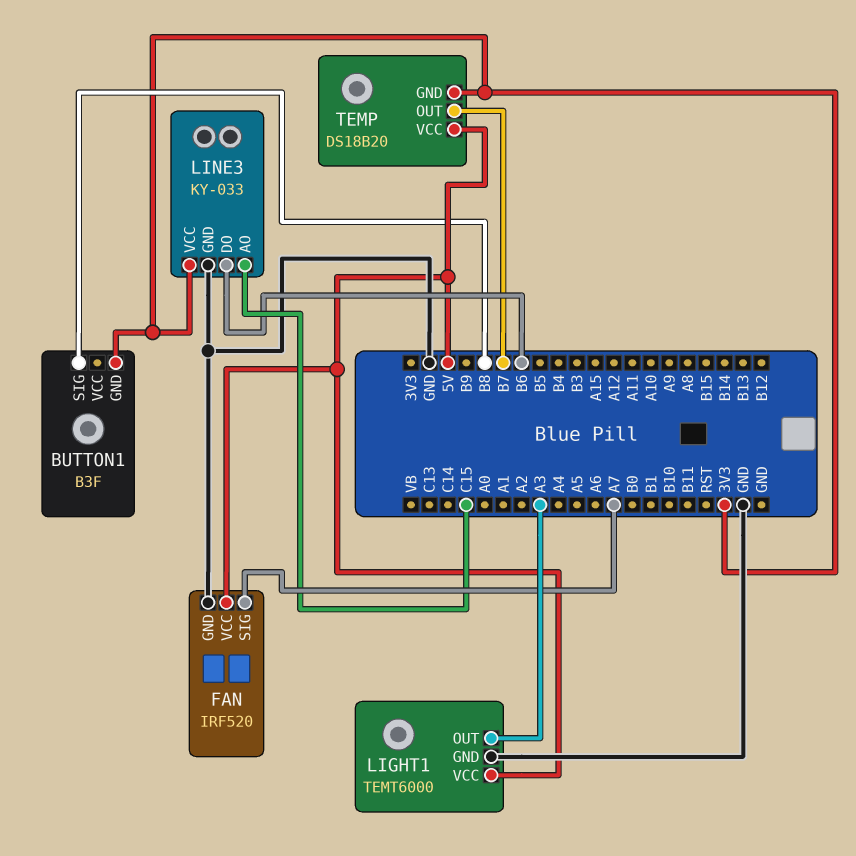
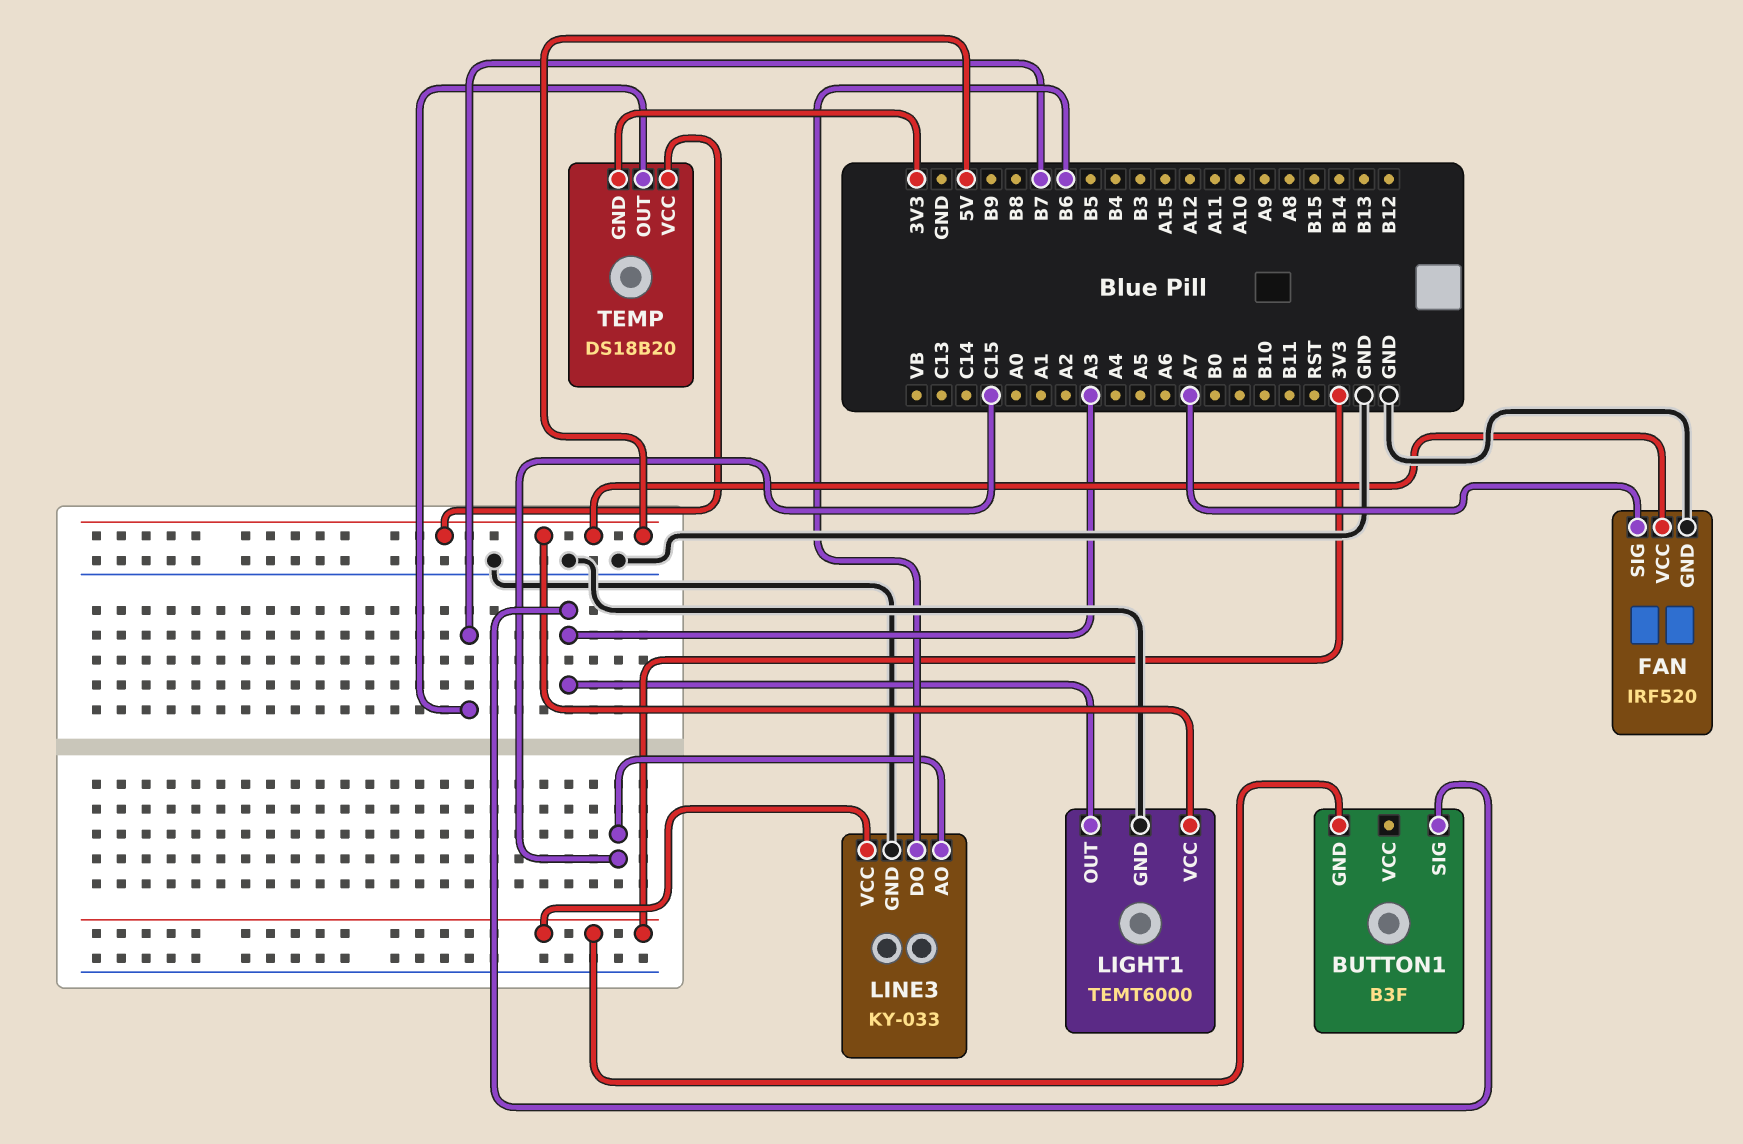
BUTTON1 pin SIG: B8 -> A3

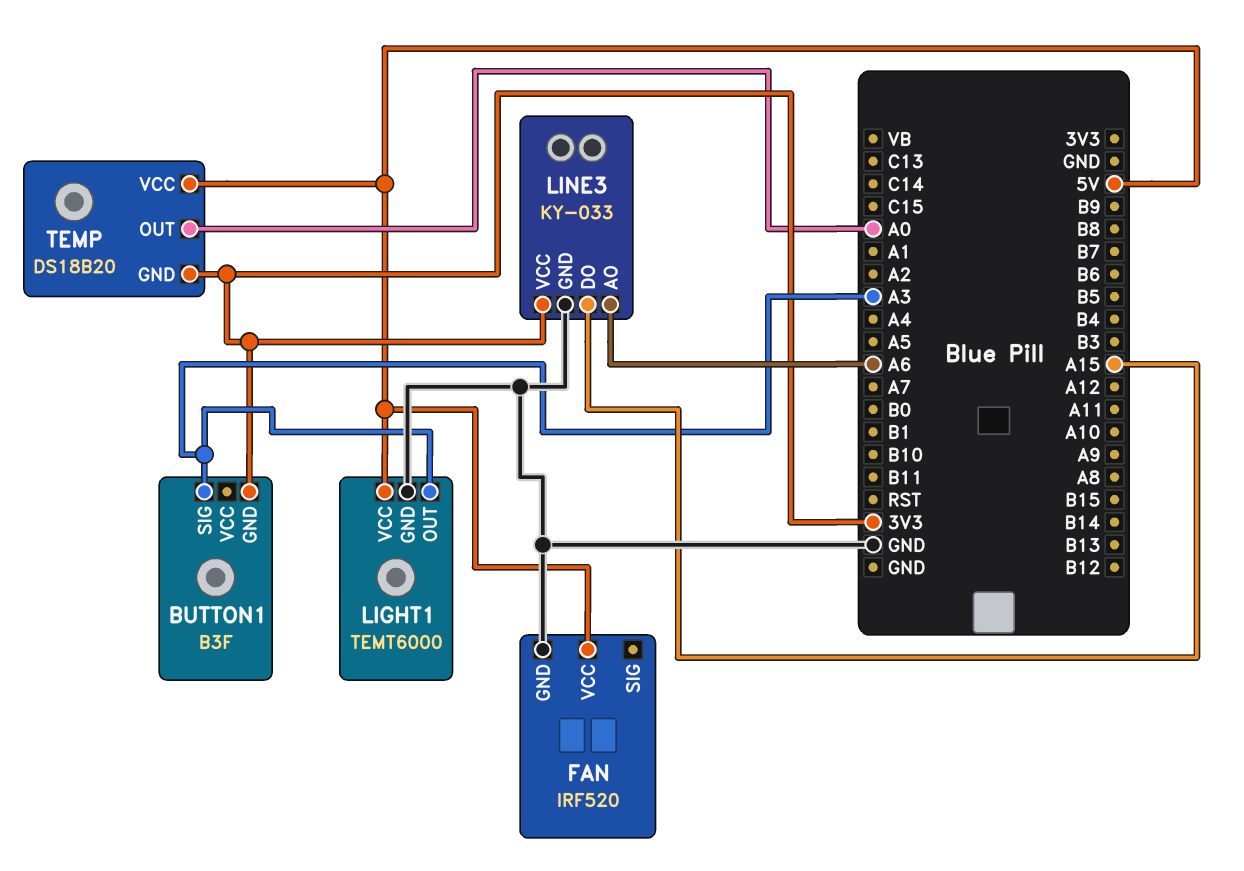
FAN pin SIG: A7 -> none
LINE3 pin AO: C15 -> A6
LINE3 pin DO: B6 -> A15
TEMP pin OUT: B7 -> A0

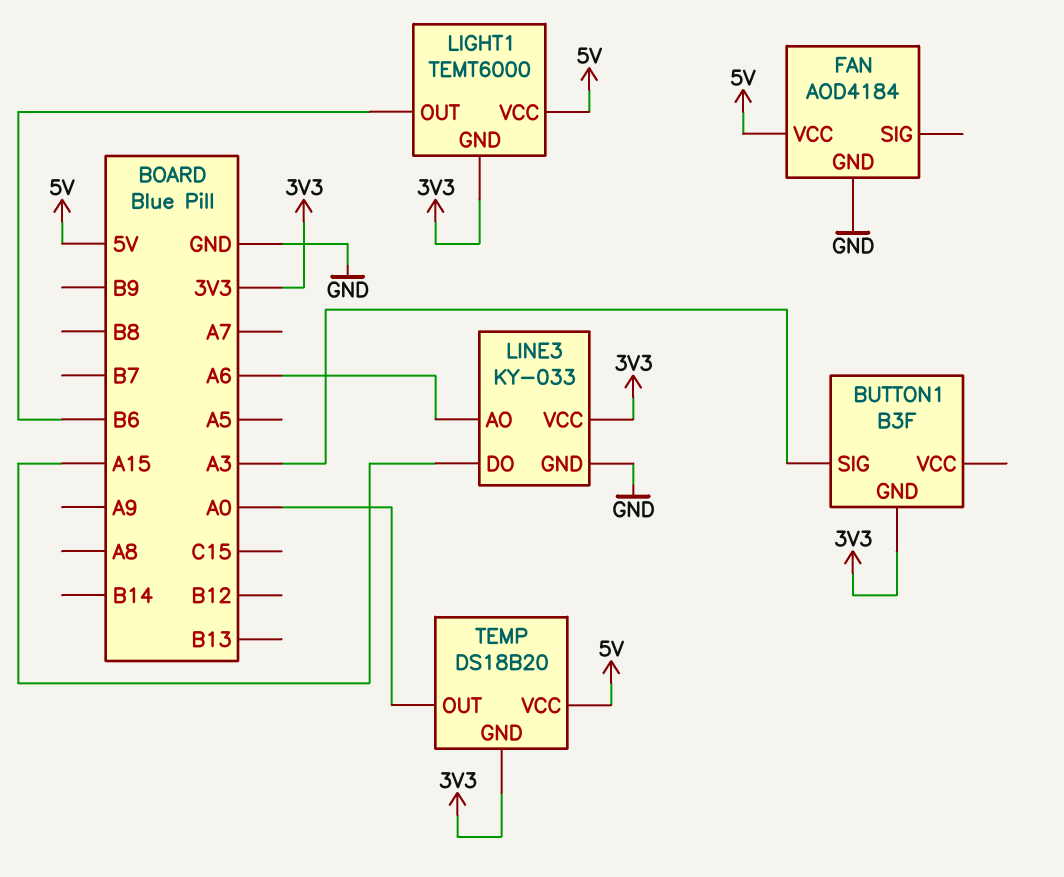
FAN: IRF520 -> AOD4184
LIGHT1 pin GND: GND -> 3V3
LIGHT1 pin OUT: A3 -> B6

